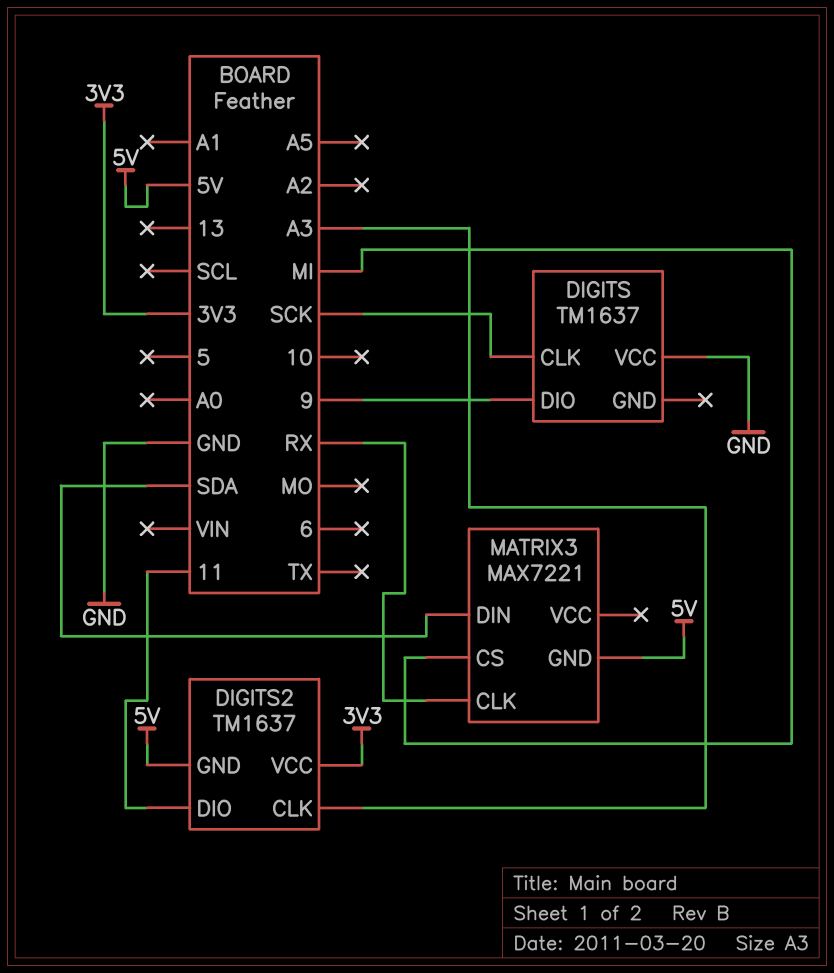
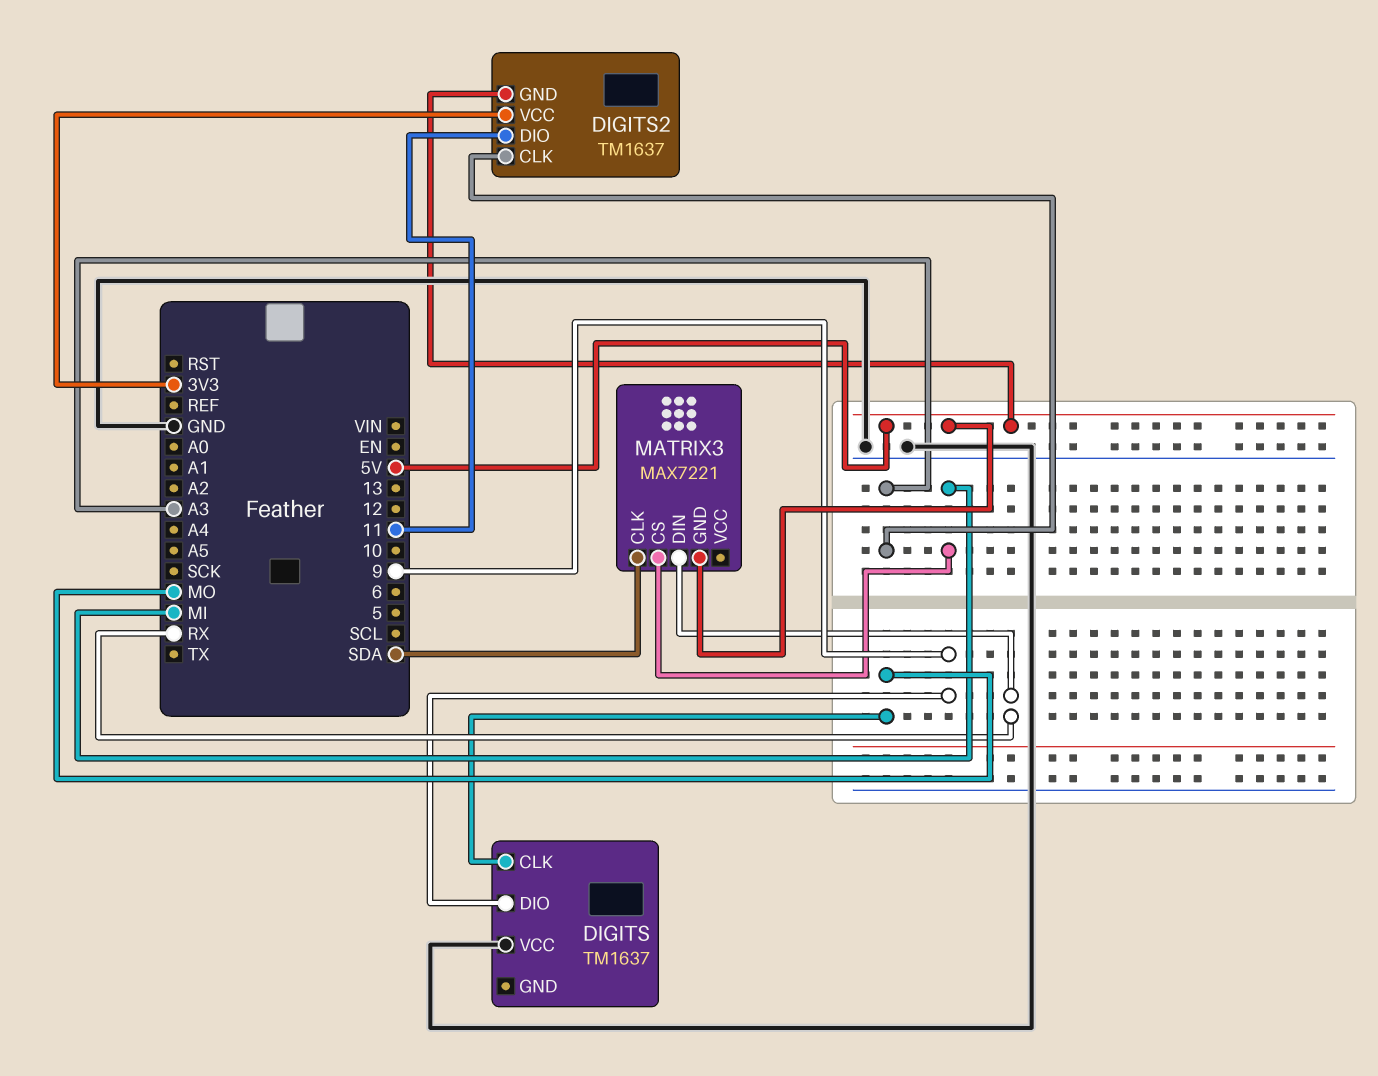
DIGITS pin CLK: SCK -> MO
MATRIX3 pin CLK: RX -> SDA
MATRIX3 pin DIN: SDA -> RX

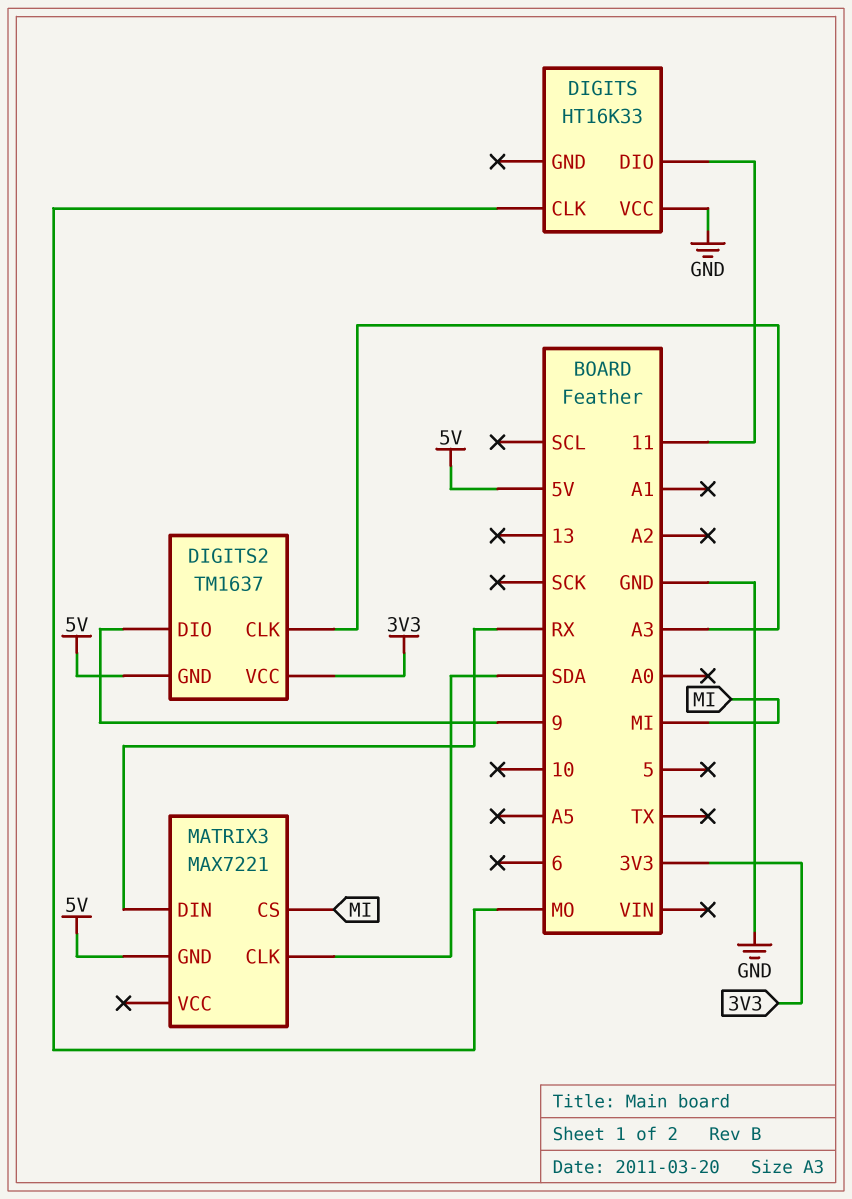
DIGITS: TM1637 -> HT16K33
DIGITS pin DIO: 9 -> 11
DIGITS2 pin DIO: 11 -> 9

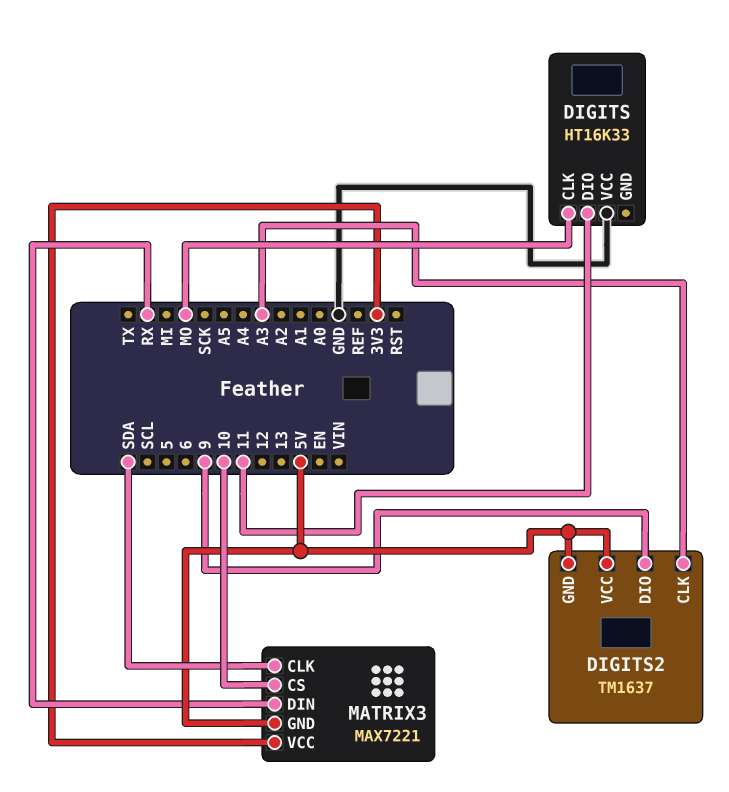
DIGITS2 pin VCC: 3V3 -> 5V
MATRIX3 pin CS: MI -> 10
MATRIX3 pin VCC: none -> 3V3

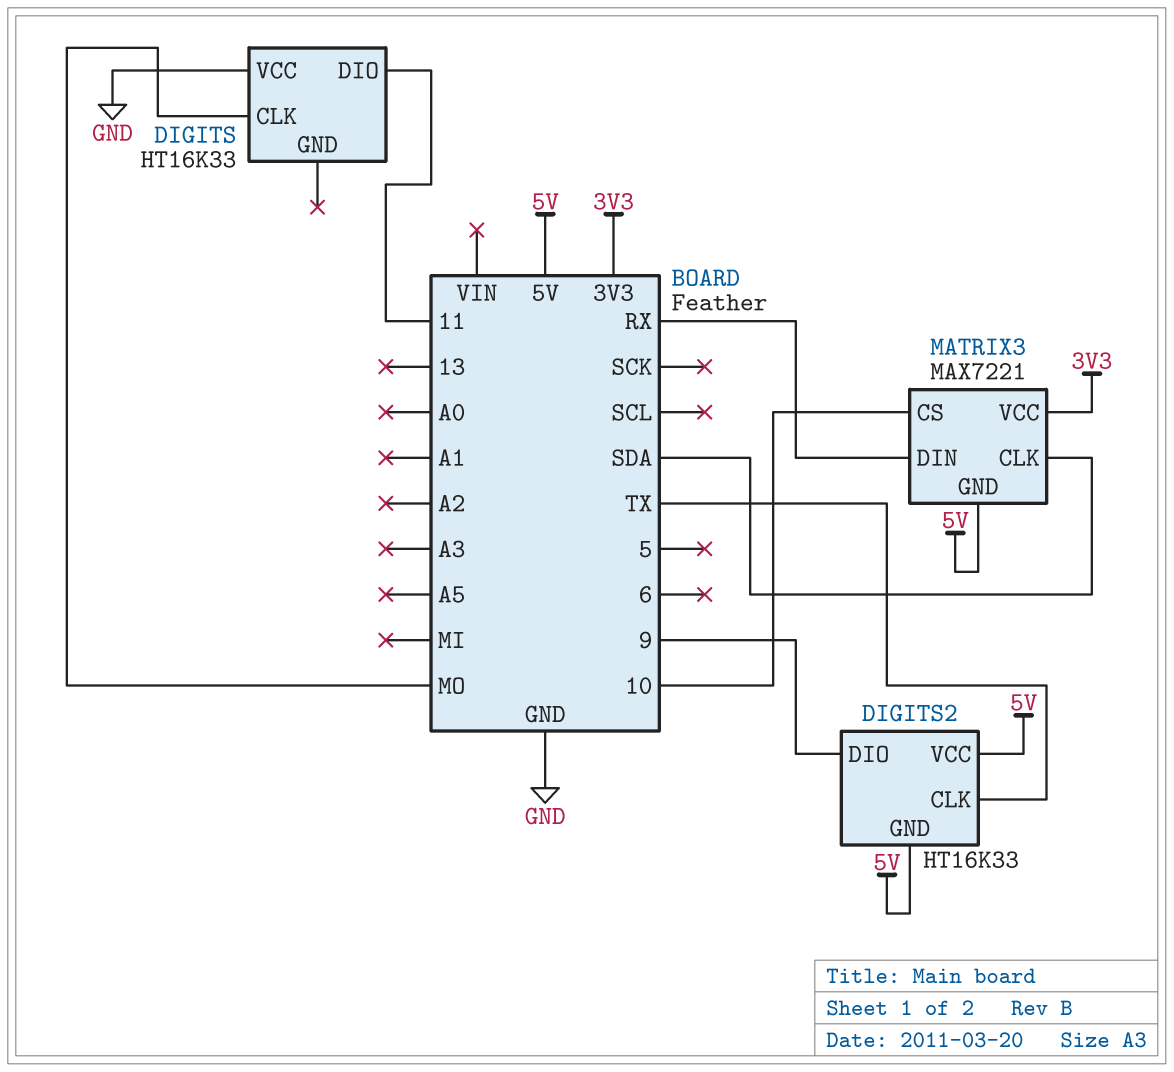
DIGITS2: TM1637 -> HT16K33
DIGITS2 pin CLK: A3 -> TX

